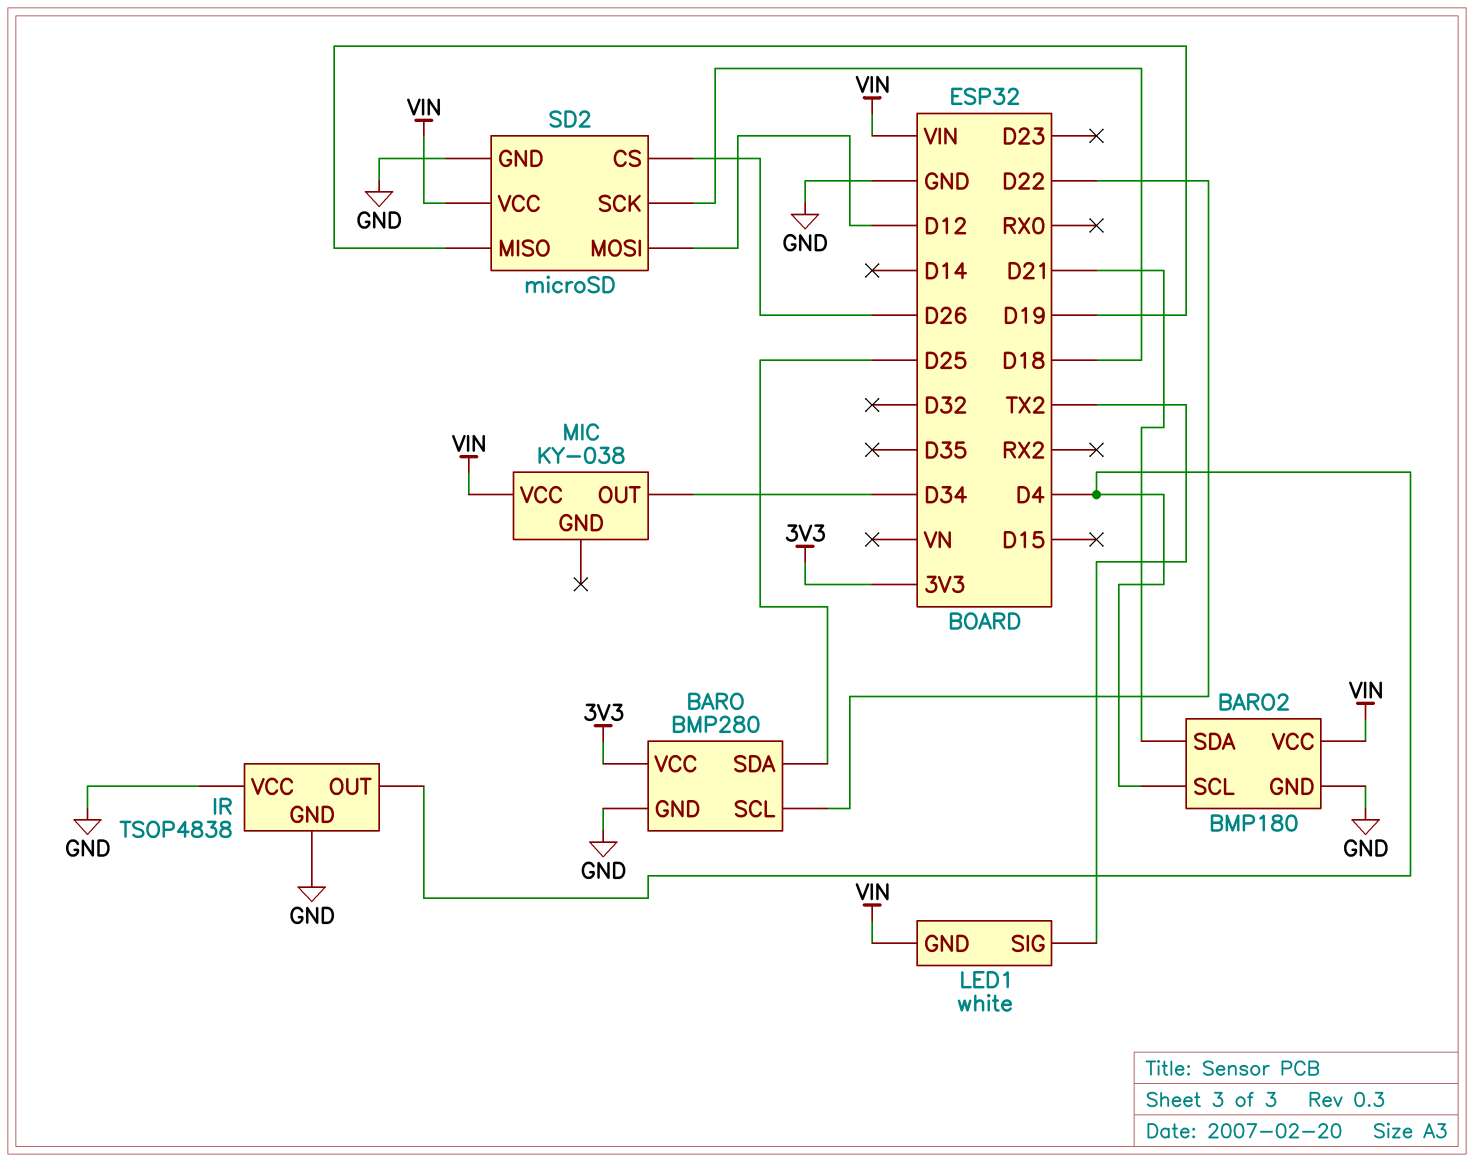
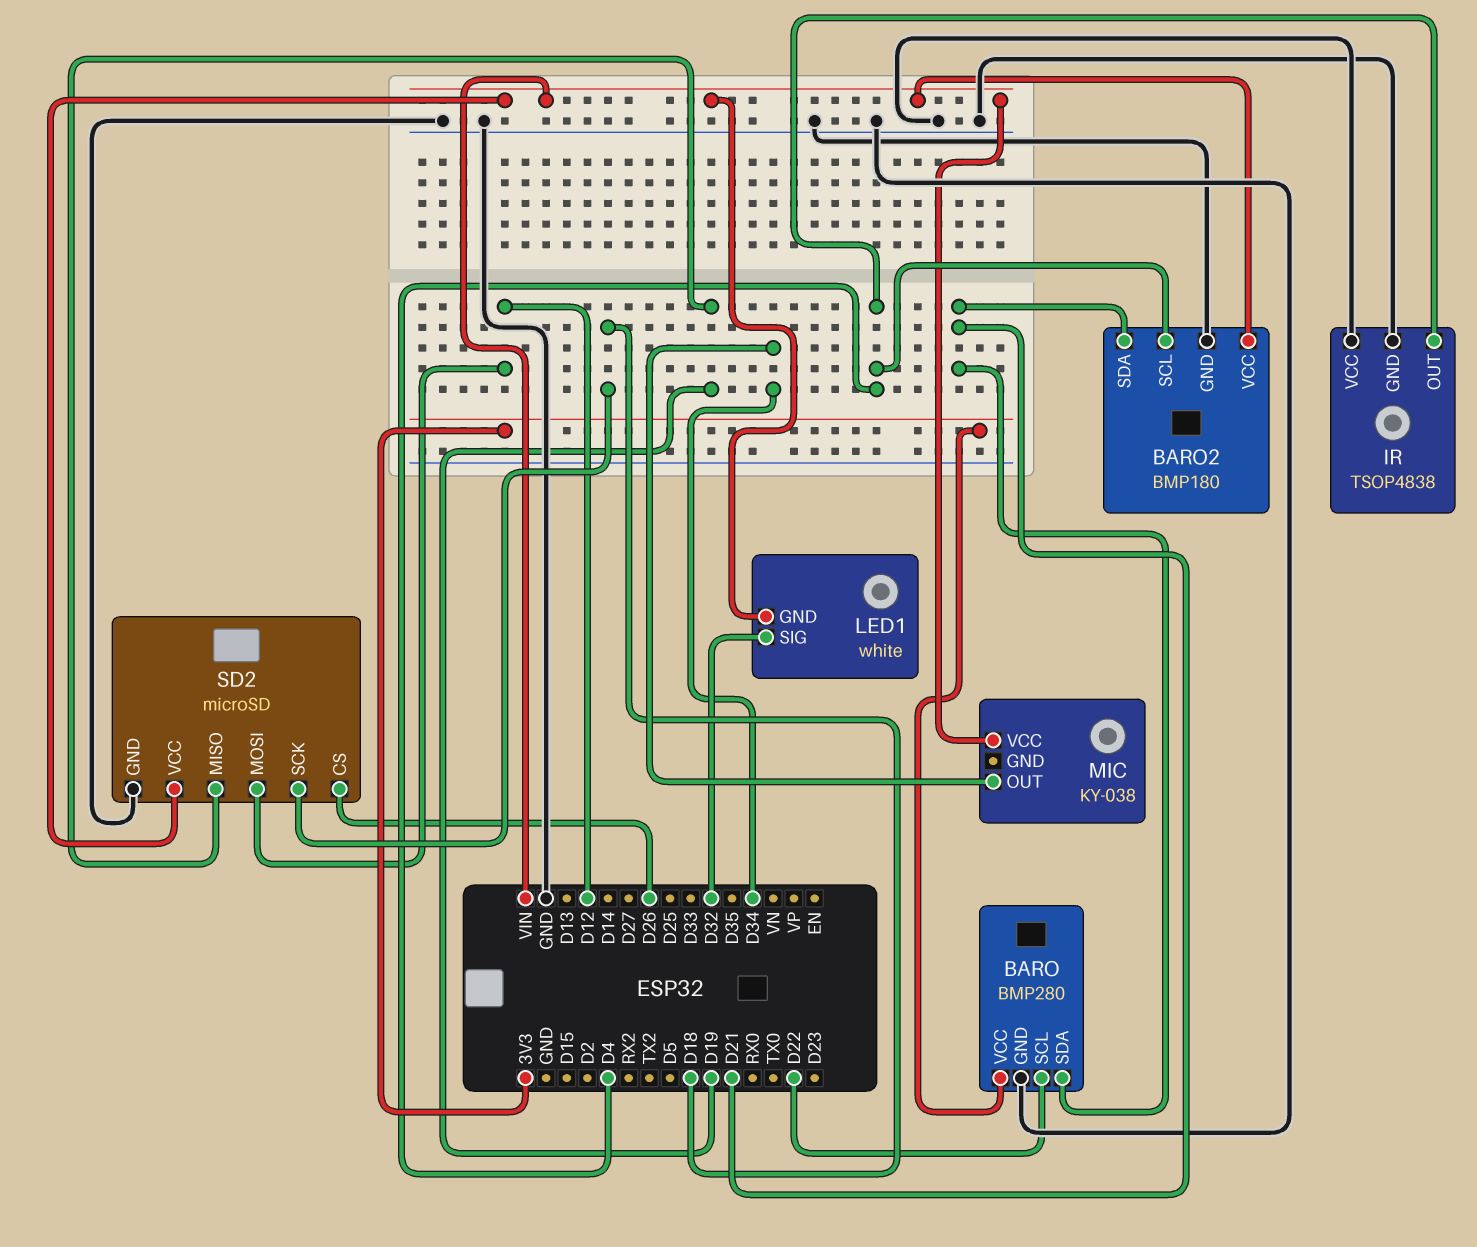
BARO pin SDA: D25 -> D21
LED1 pin SIG: TX2 -> D32

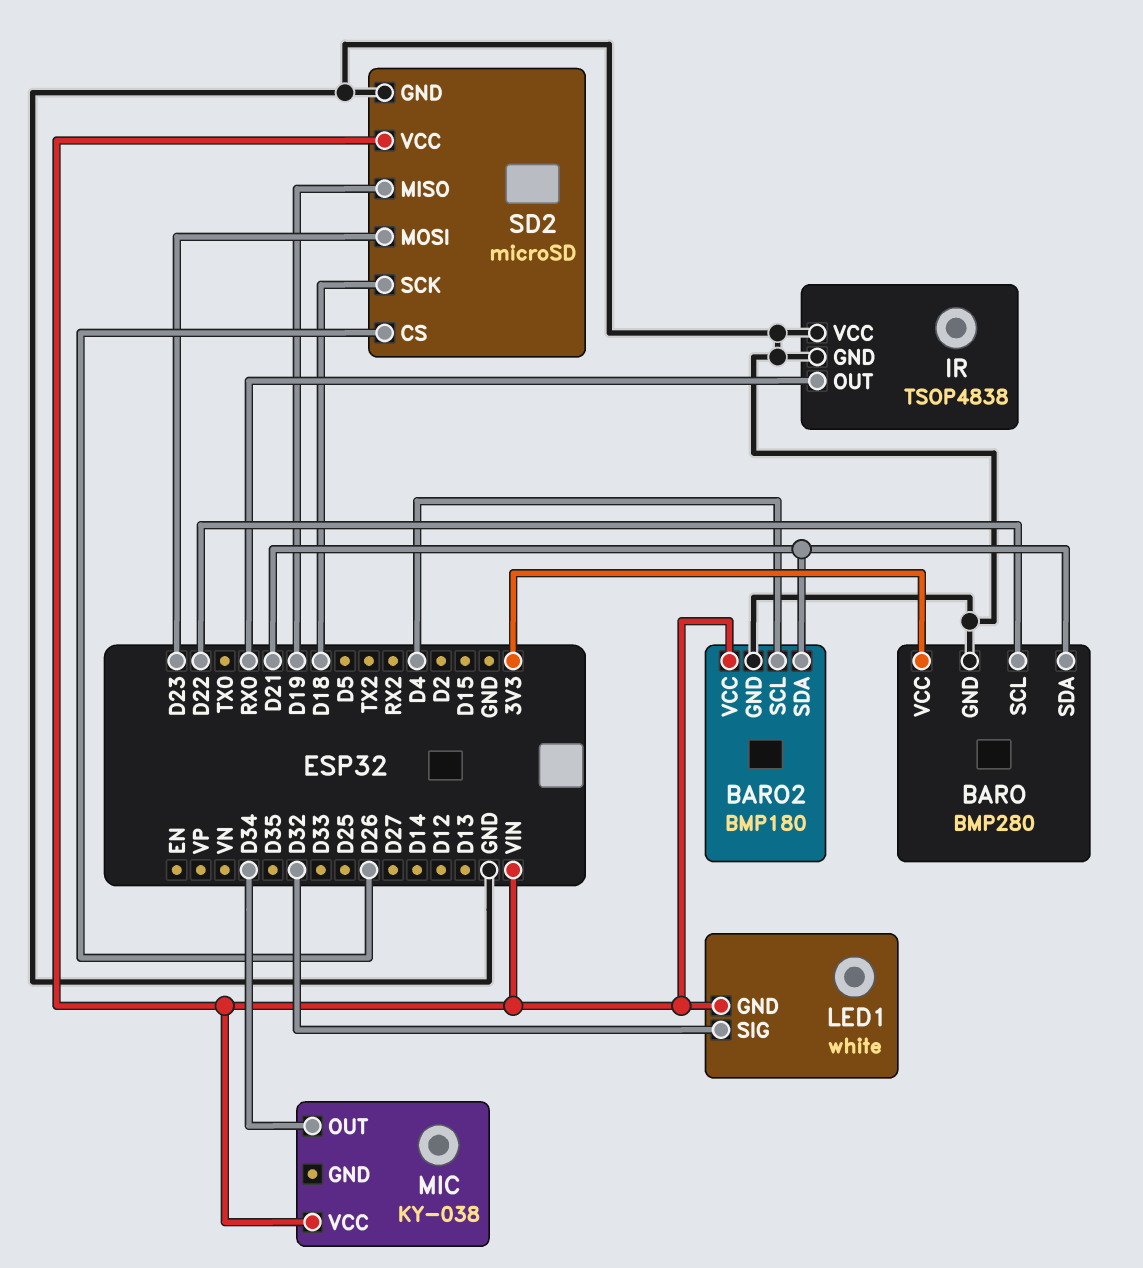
IR pin OUT: D4 -> RX0
SD2 pin MOSI: D12 -> D23

